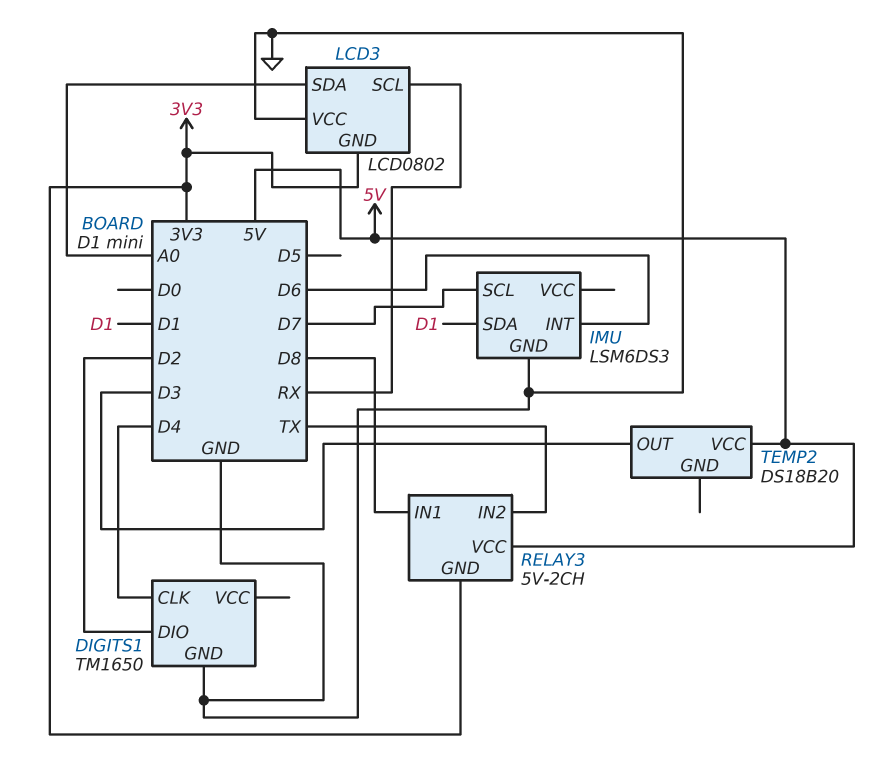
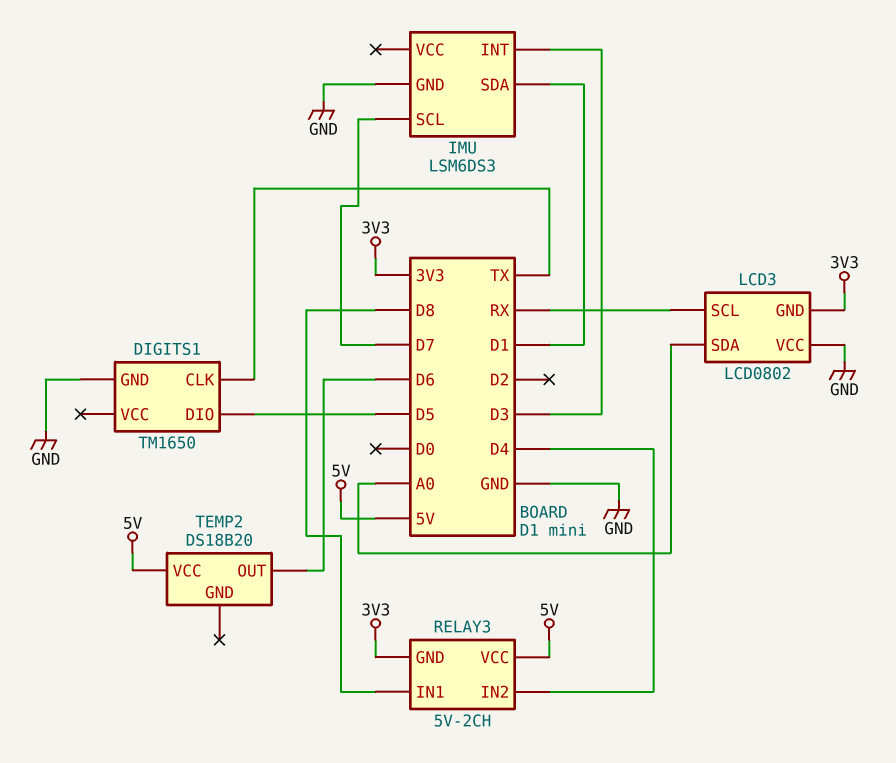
DIGITS1 pin CLK: D4 -> TX
DIGITS1 pin DIO: D2 -> D5
IMU pin INT: D6 -> D3
RELAY3 pin IN2: TX -> D4
TEMP2 pin OUT: D3 -> D6

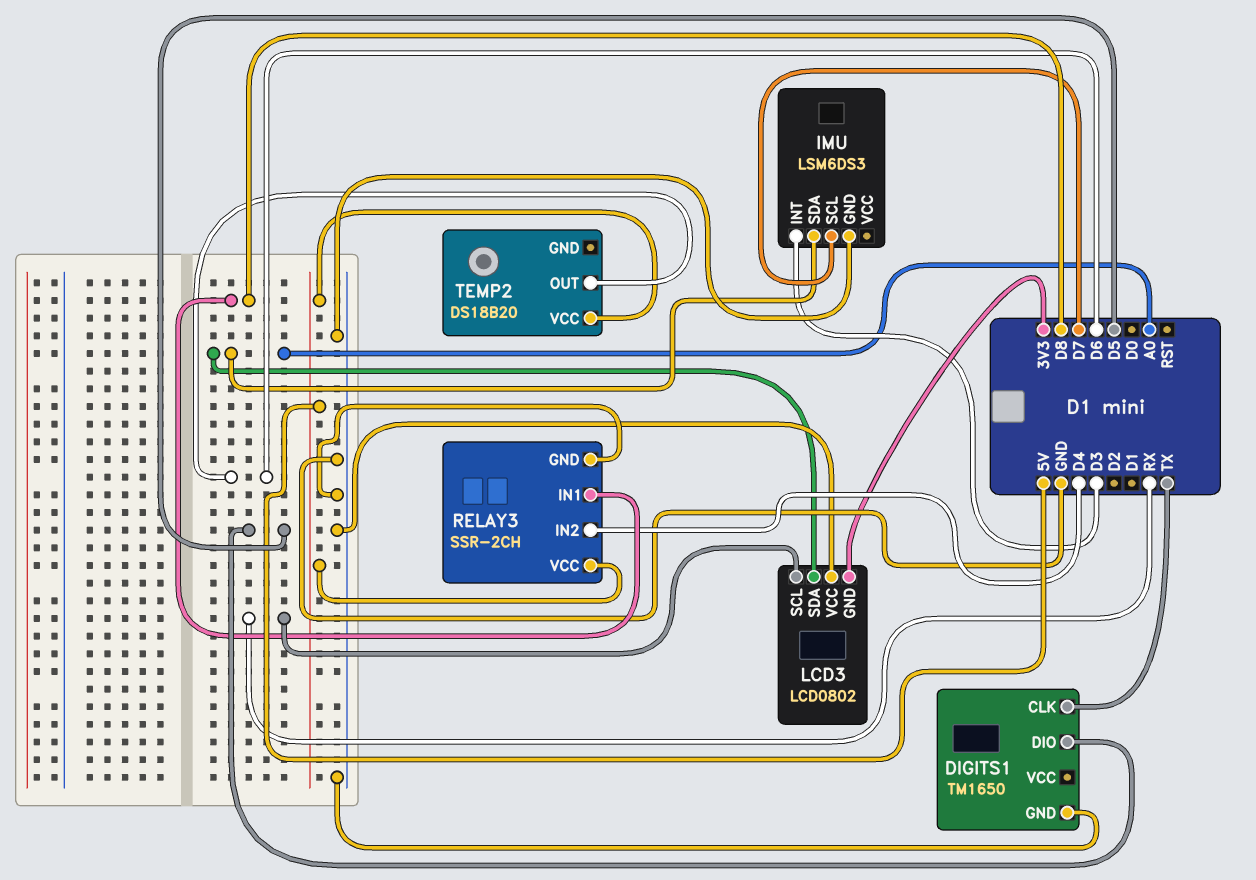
IMU pin SDA: D1 -> A0
RELAY3: 5V-2CH -> SSR-2CH
RELAY3 pin GND: 3V3 -> GND

